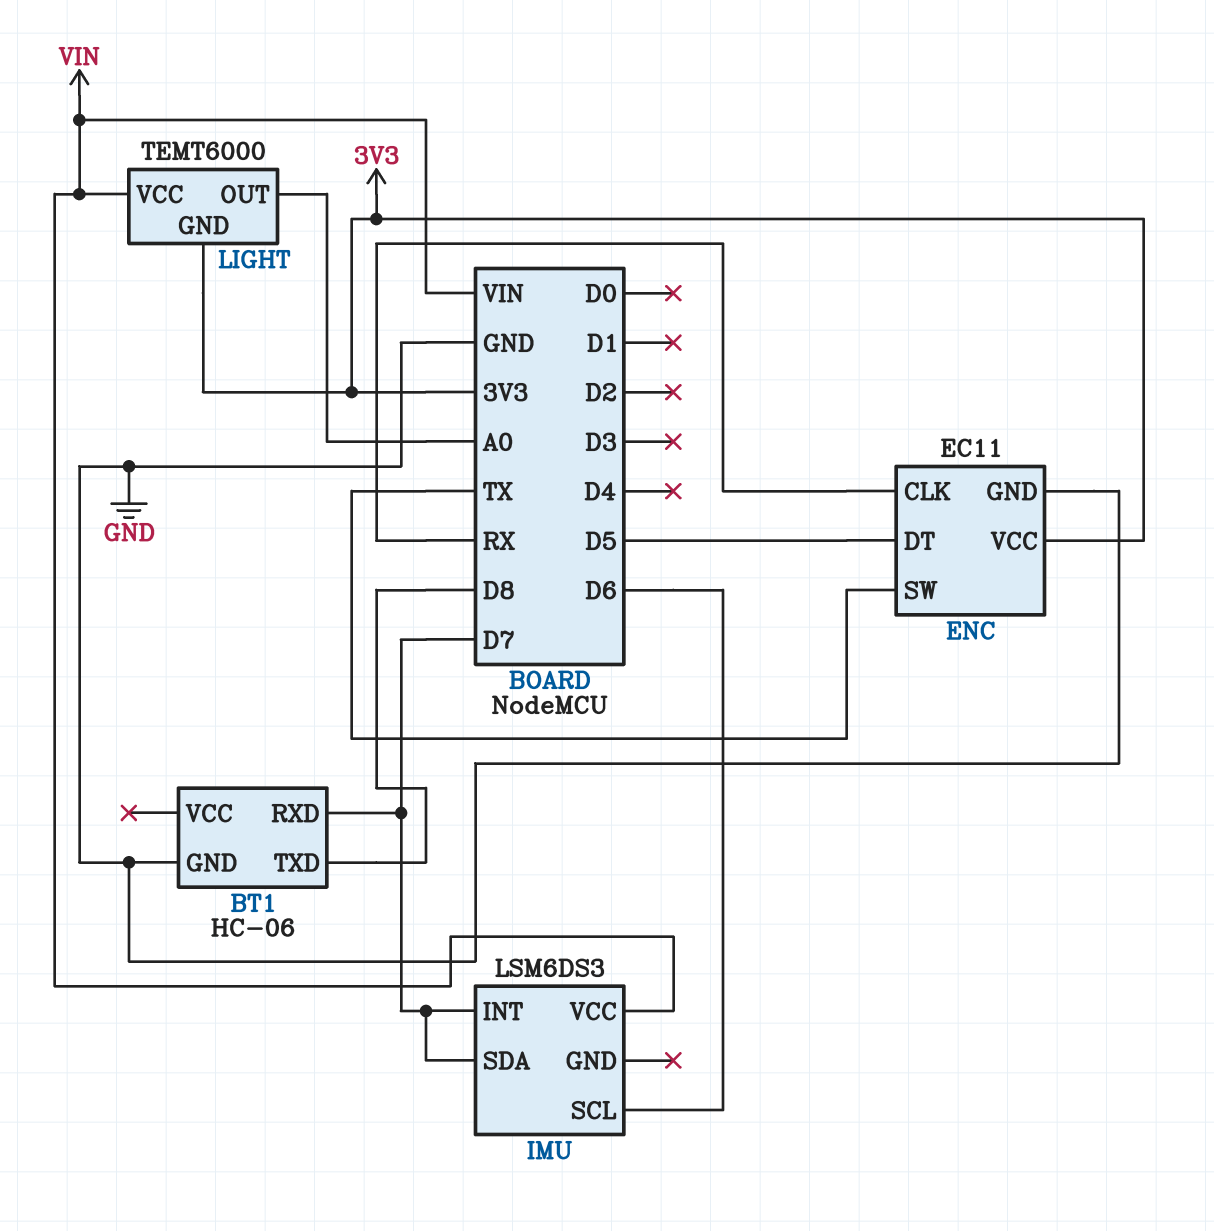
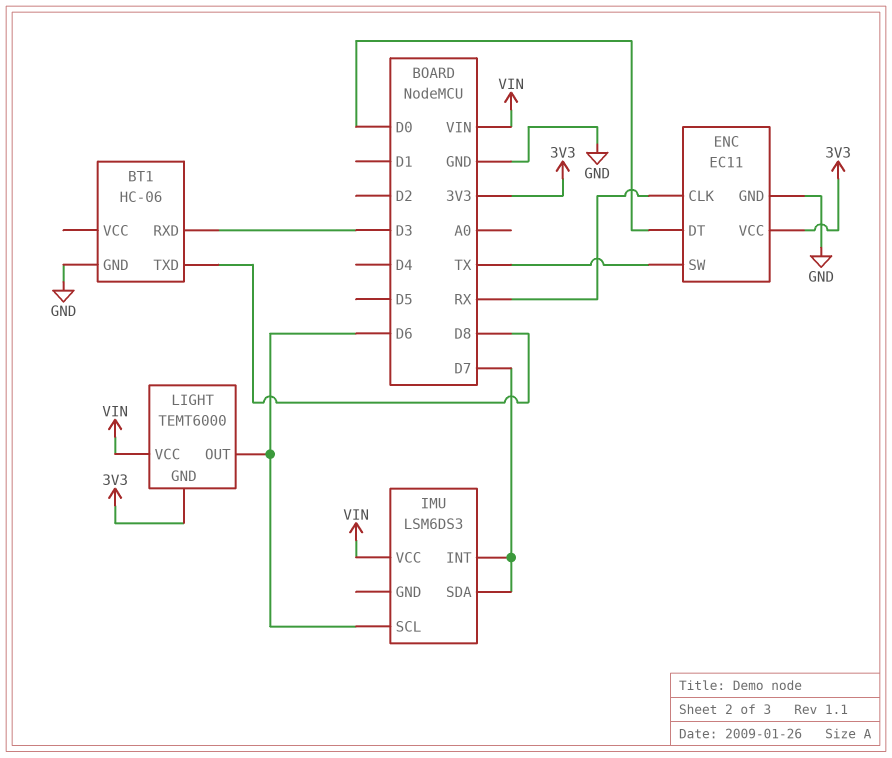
BT1 pin RXD: D7 -> D3
ENC pin DT: D5 -> D0
LIGHT pin OUT: A0 -> D6

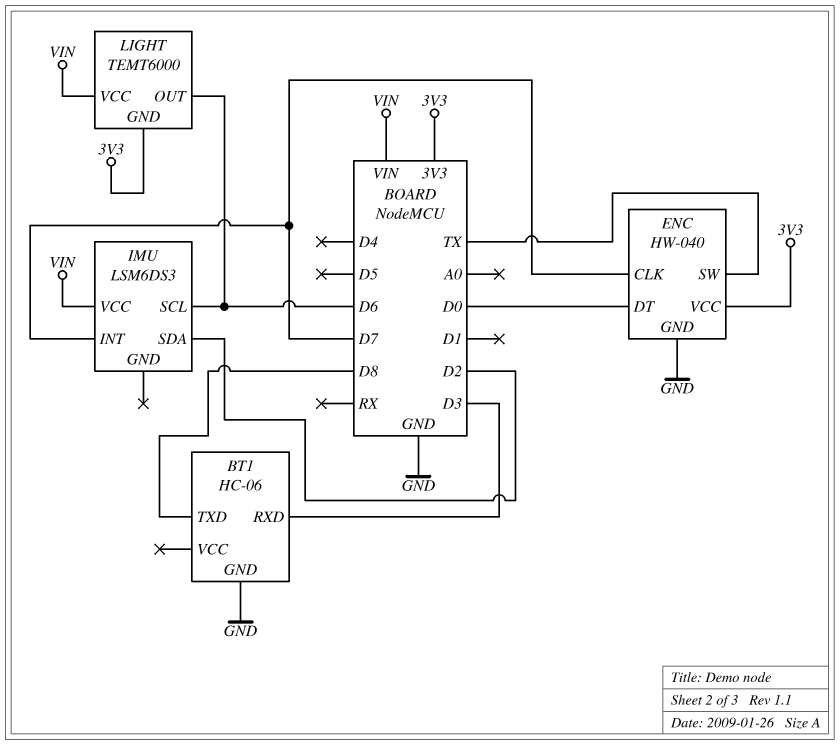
ENC: EC11 -> HW-040
ENC pin CLK: RX -> D7
IMU pin SDA: D7 -> D2

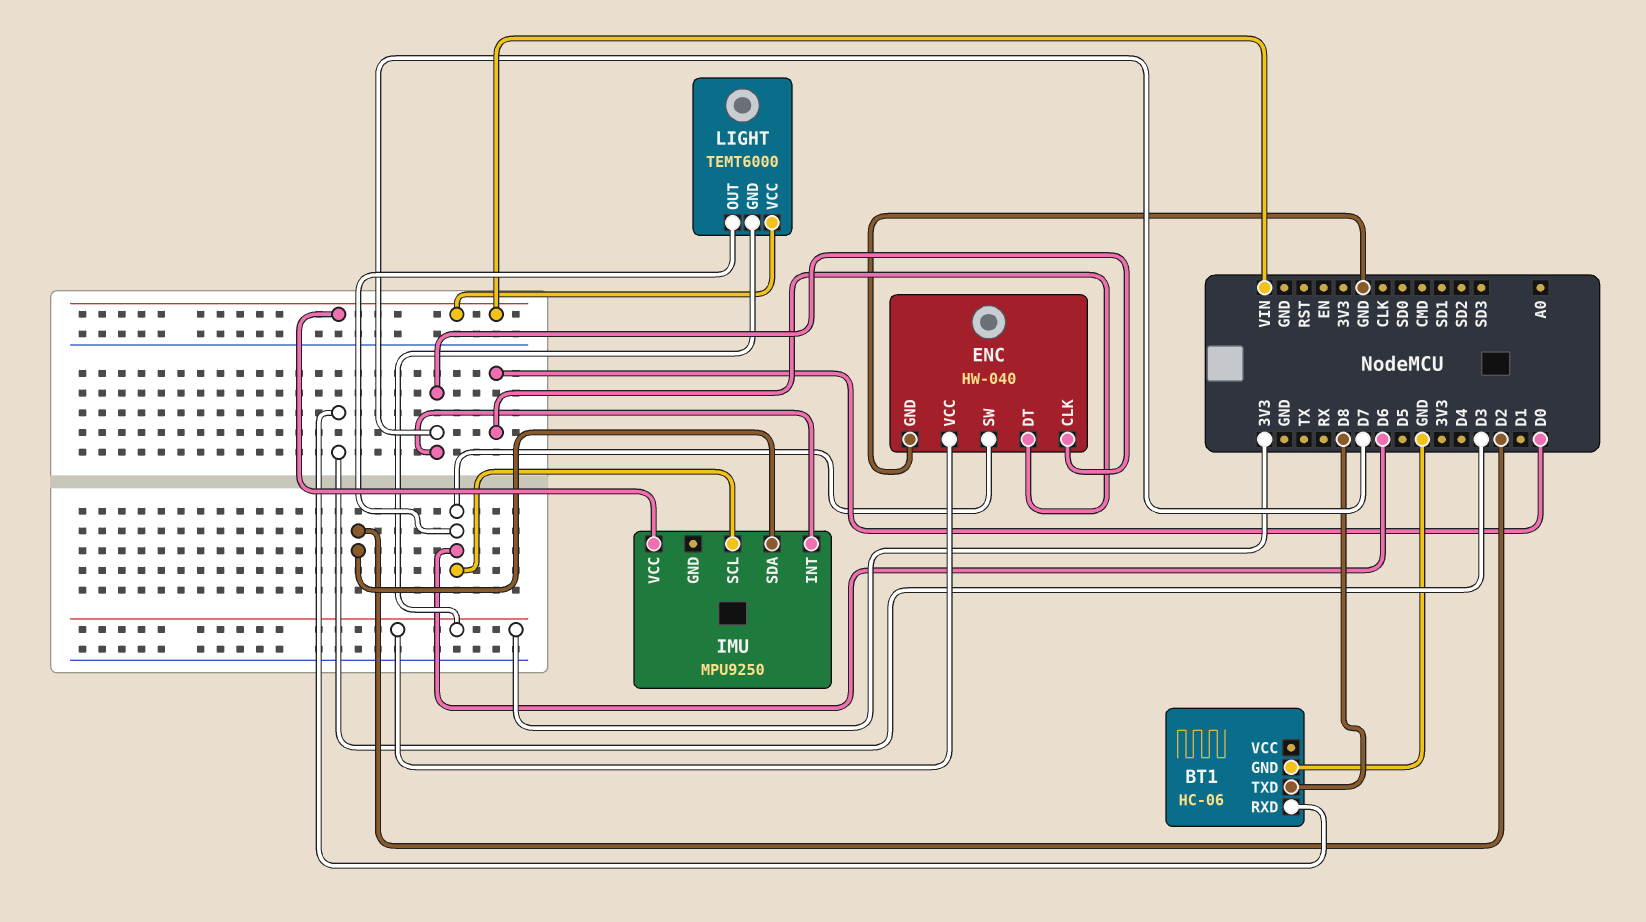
ENC pin SW: TX -> D6
IMU: LSM6DS3 -> MPU9250

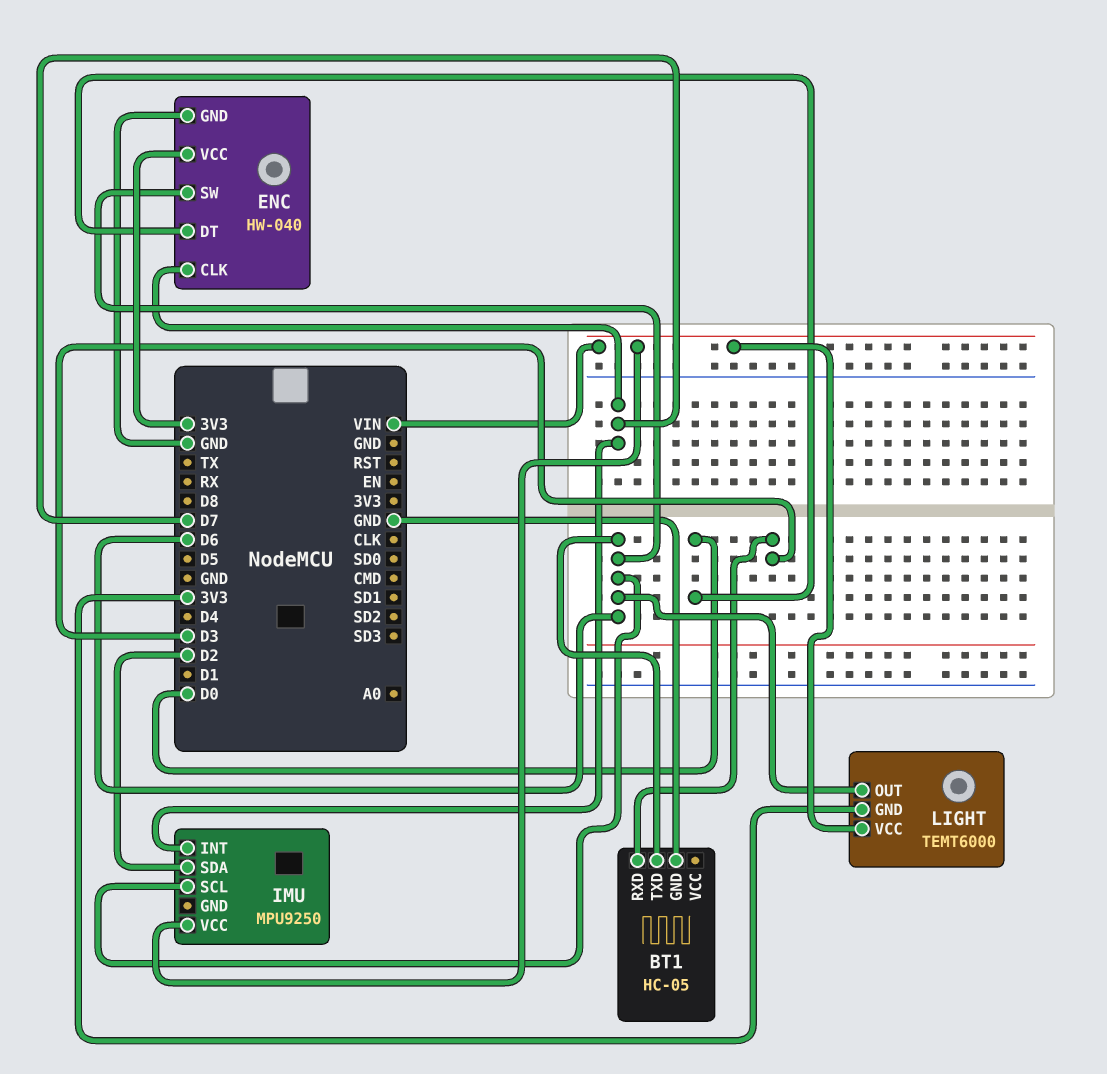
BT1: HC-06 -> HC-05
BT1 pin TXD: D8 -> D6

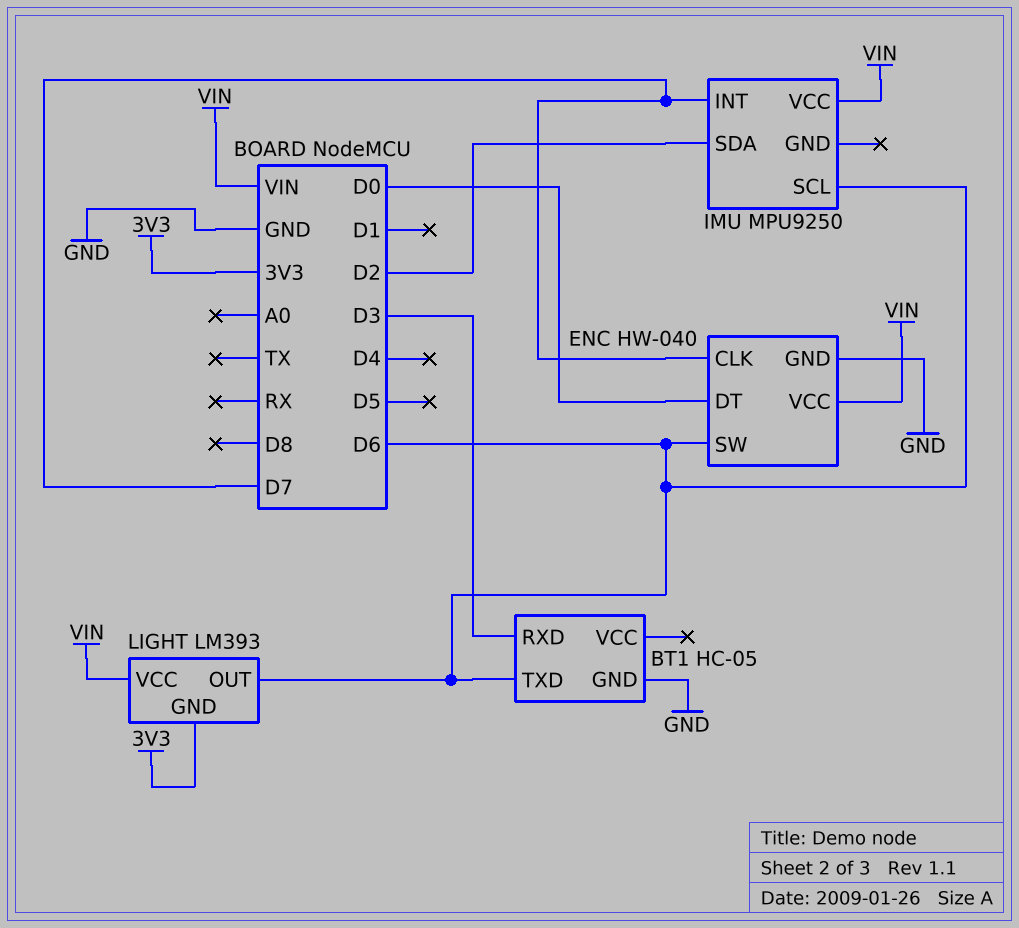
ENC pin VCC: 3V3 -> VIN
LIGHT: TEMT6000 -> LM393

